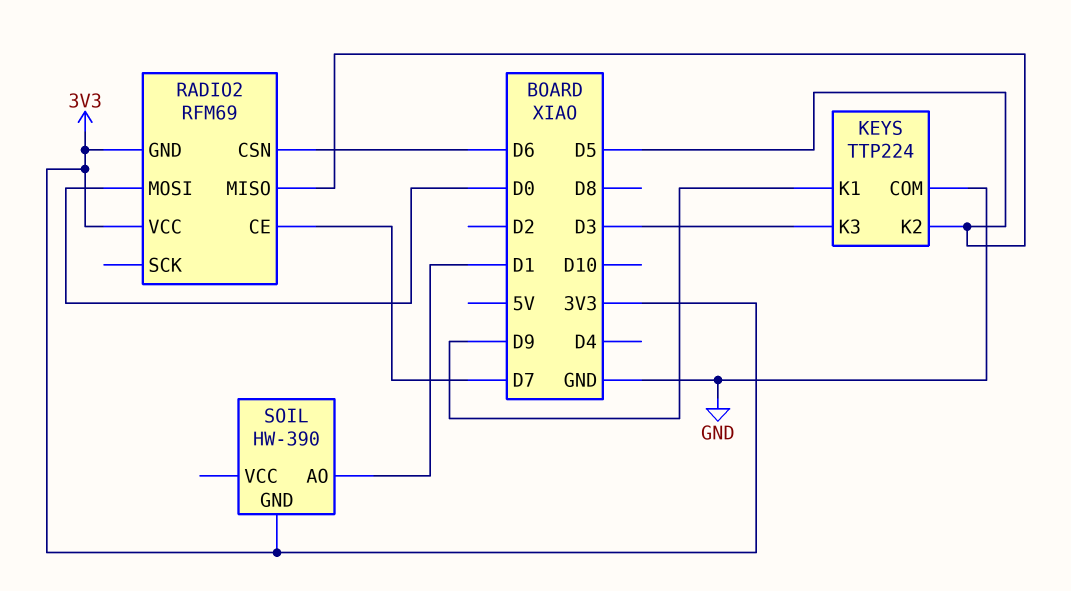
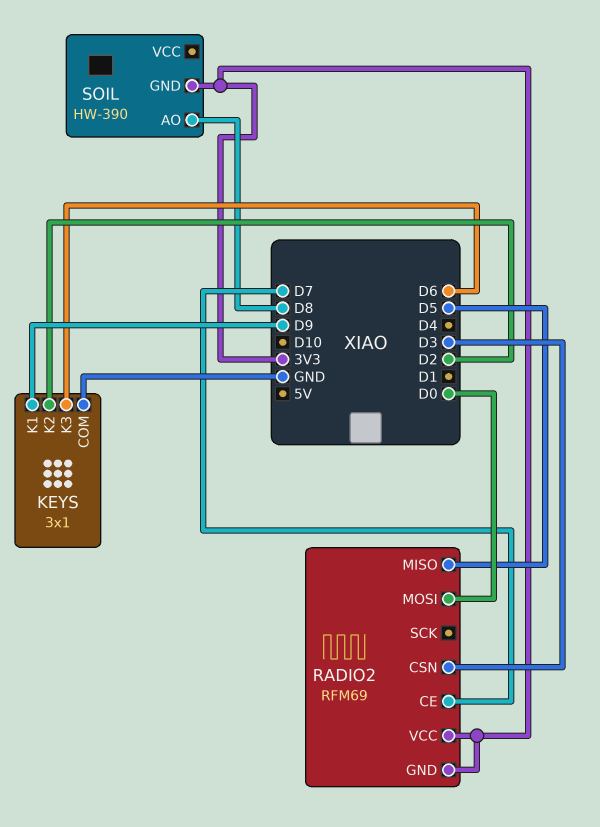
KEYS: TTP224 -> 3x1
KEYS pin K2: D5 -> D2
KEYS pin K3: D3 -> D6
RADIO2 pin CSN: D6 -> D3
SOIL pin AO: D1 -> D8

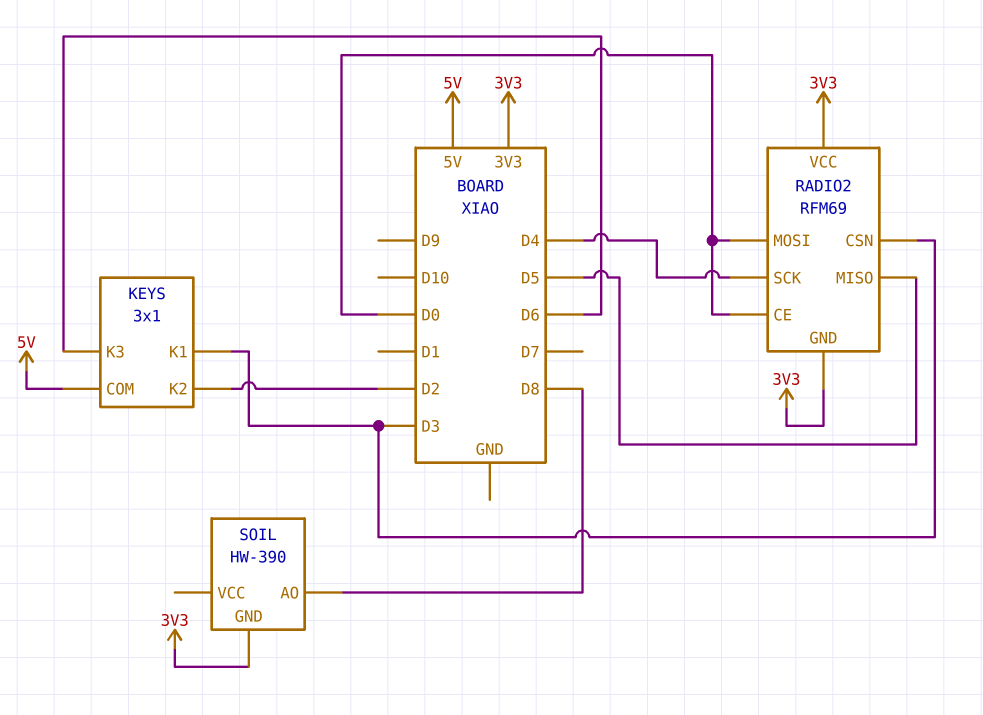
KEYS pin COM: GND -> 5V
KEYS pin K1: D9 -> D3
RADIO2 pin CE: D7 -> D0
RADIO2 pin SCK: none -> D4

